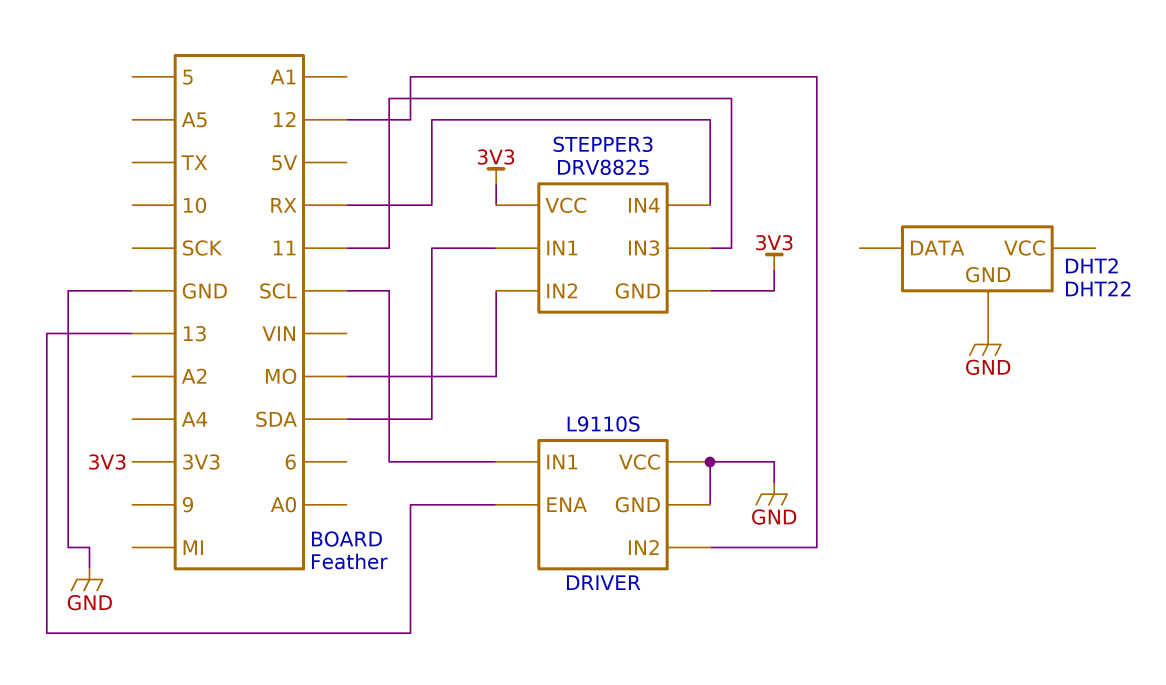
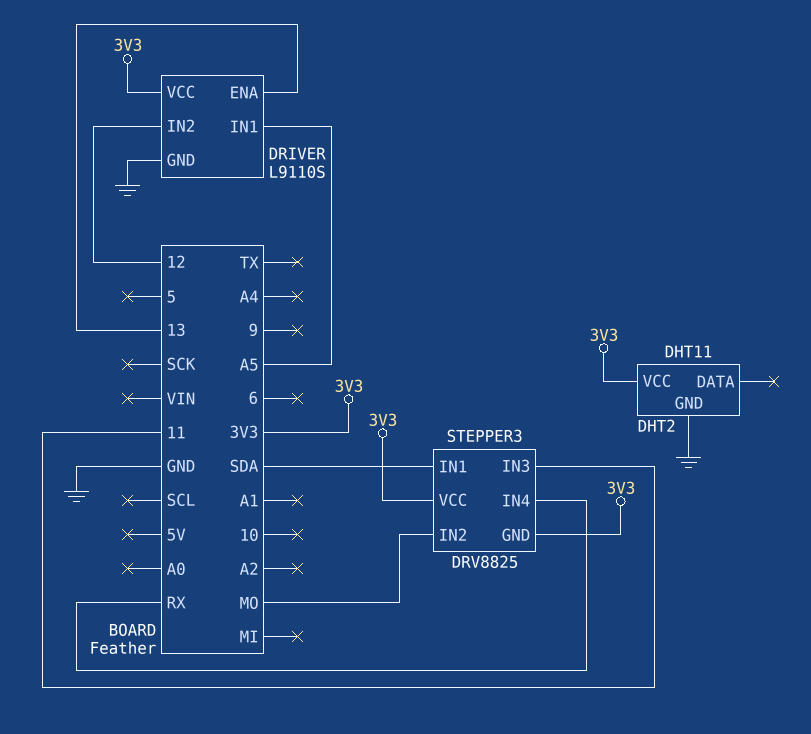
DHT2: DHT22 -> DHT11
DHT2 pin VCC: none -> 3V3
DRIVER pin IN1: SCL -> A5
DRIVER pin VCC: GND -> 3V3

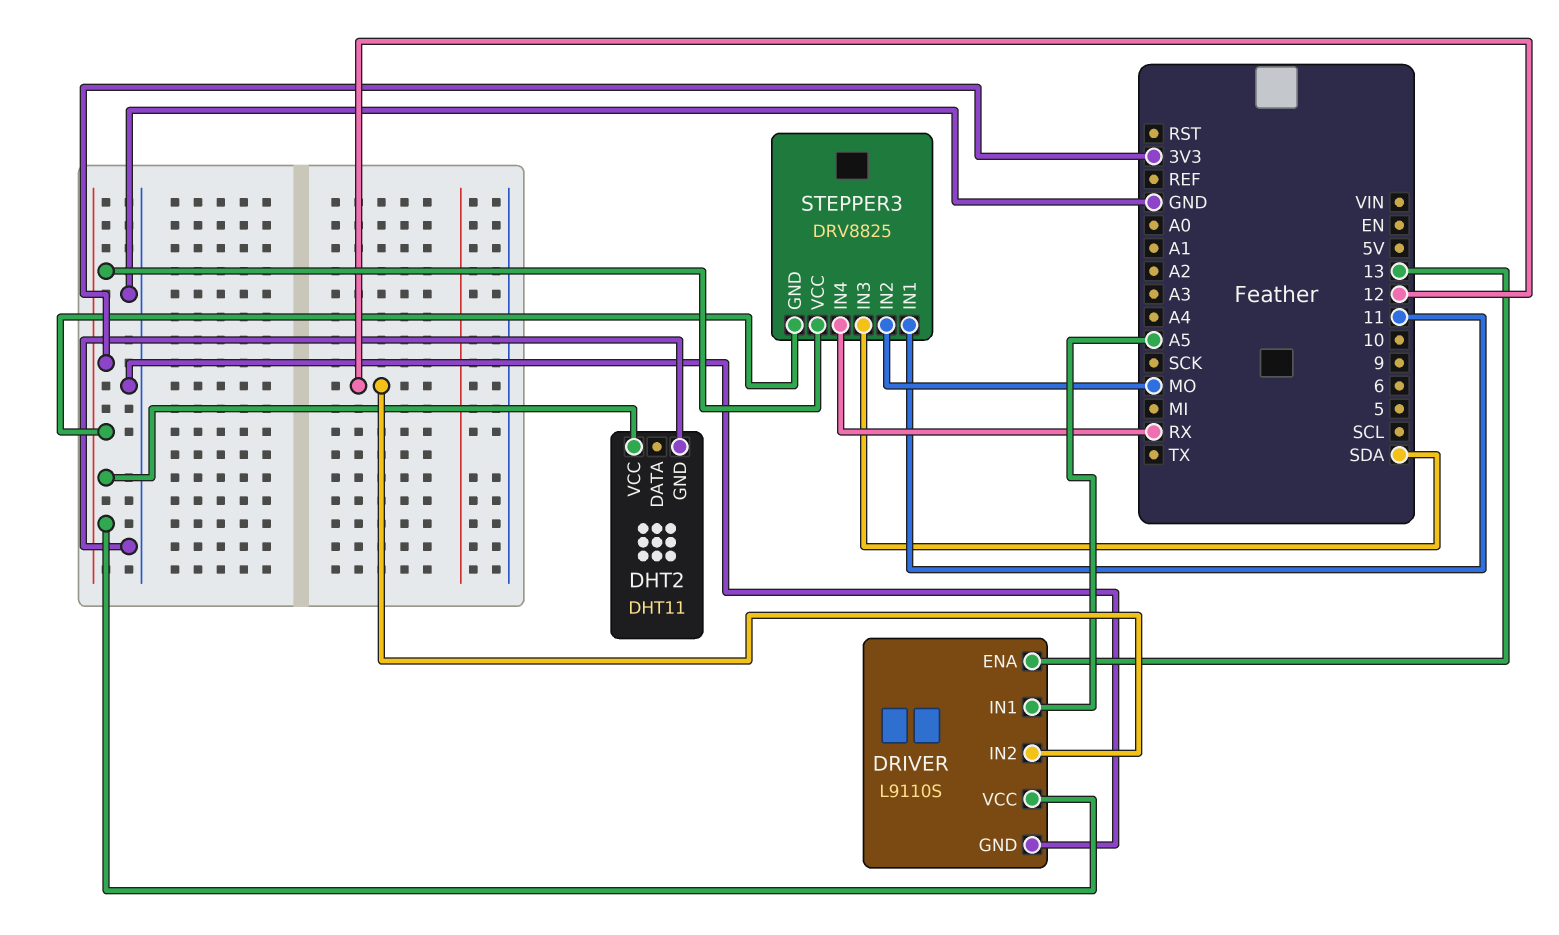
STEPPER3 pin IN1: SDA -> 11
STEPPER3 pin IN3: 11 -> SDA

